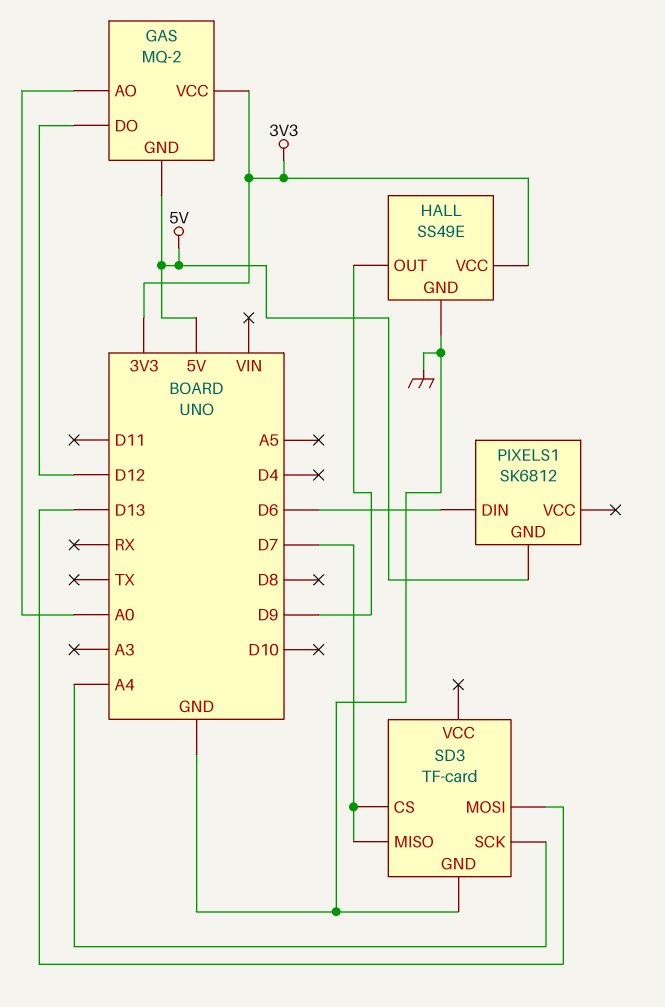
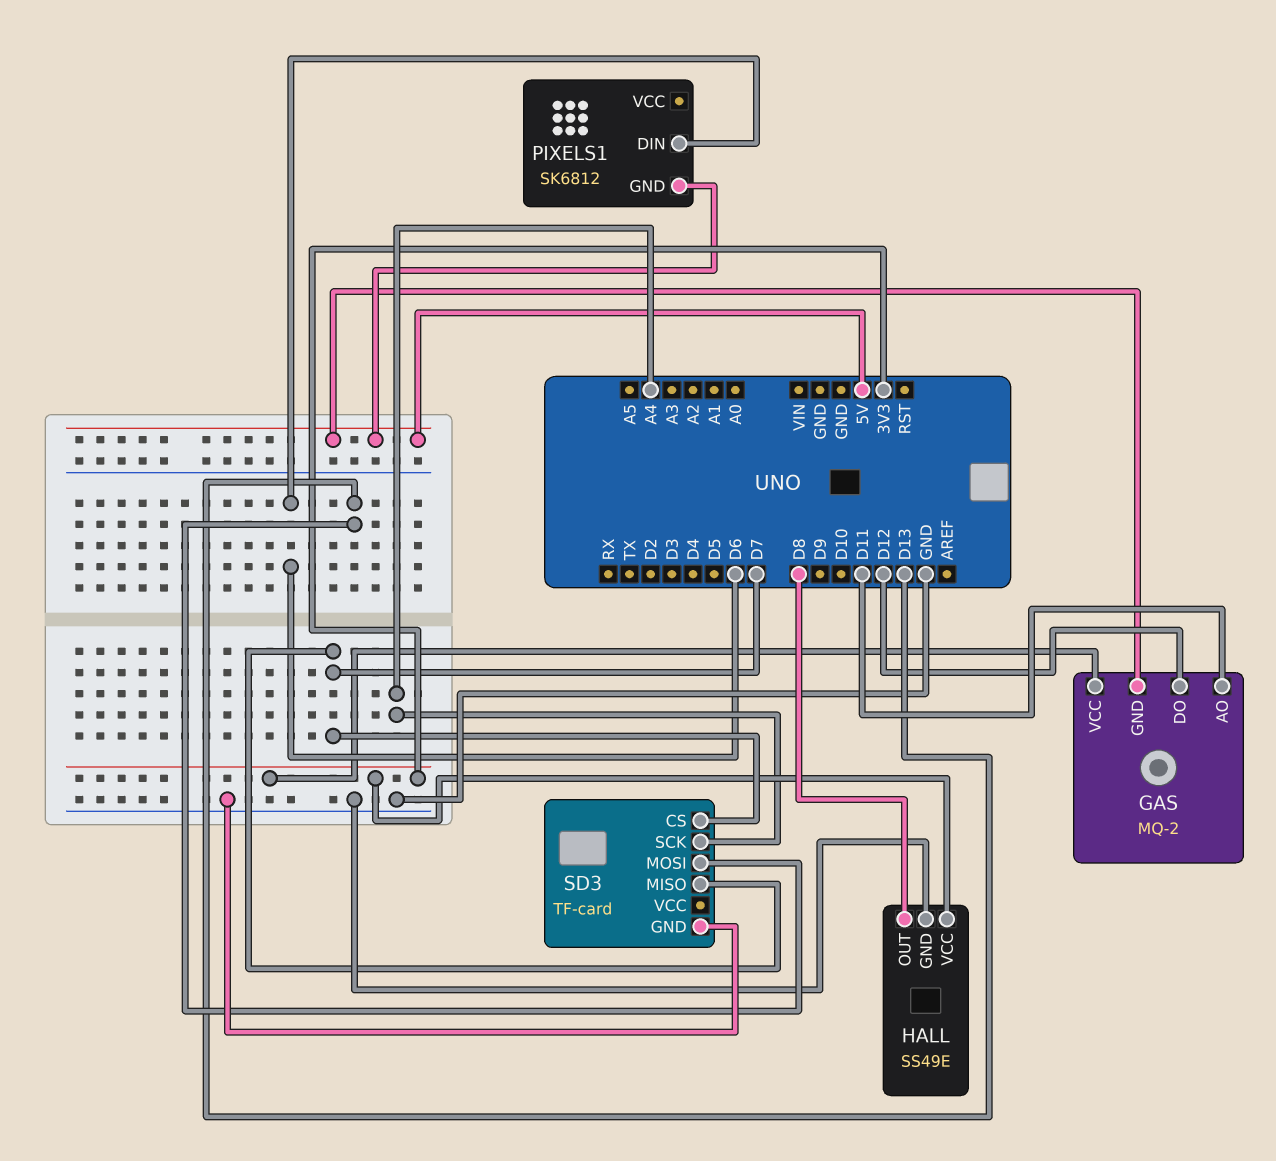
GAS pin AO: A0 -> D11
HALL pin OUT: D9 -> D8

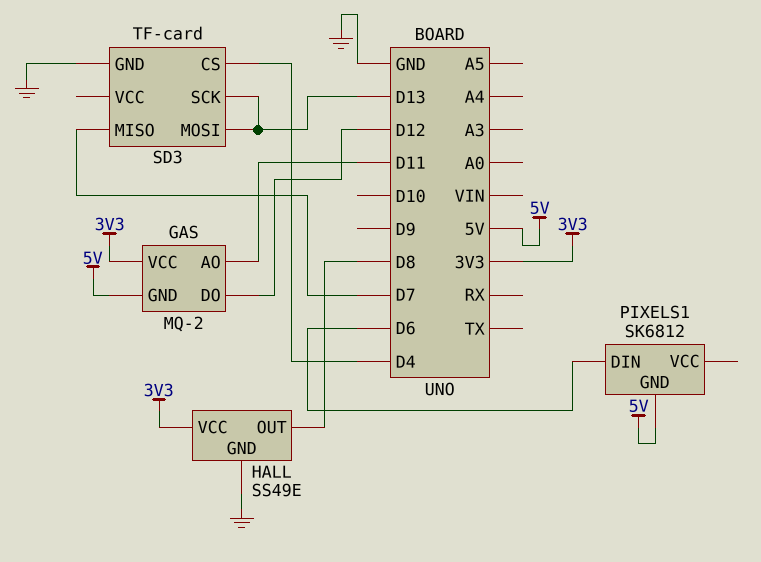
SD3 pin CS: D7 -> D4
SD3 pin SCK: A4 -> D13

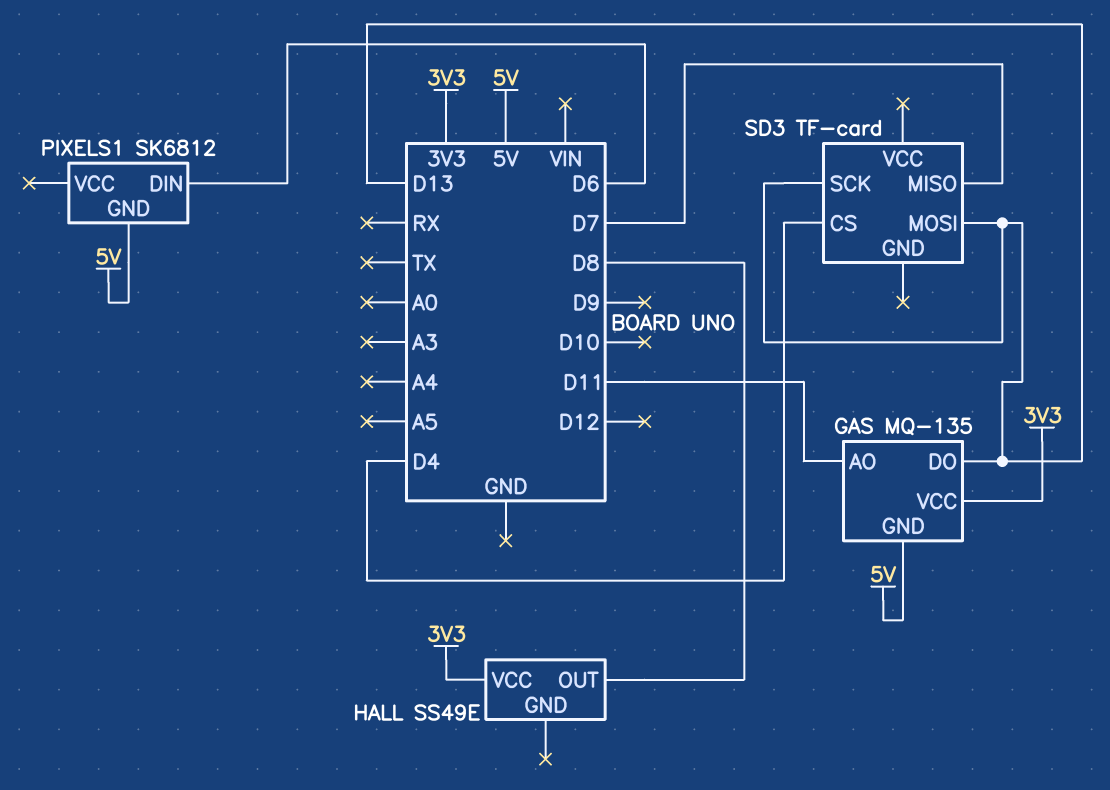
GAS: MQ-2 -> MQ-135
GAS pin DO: D12 -> D13
HALL pin GND: GND -> none
SD3 pin GND: GND -> none

